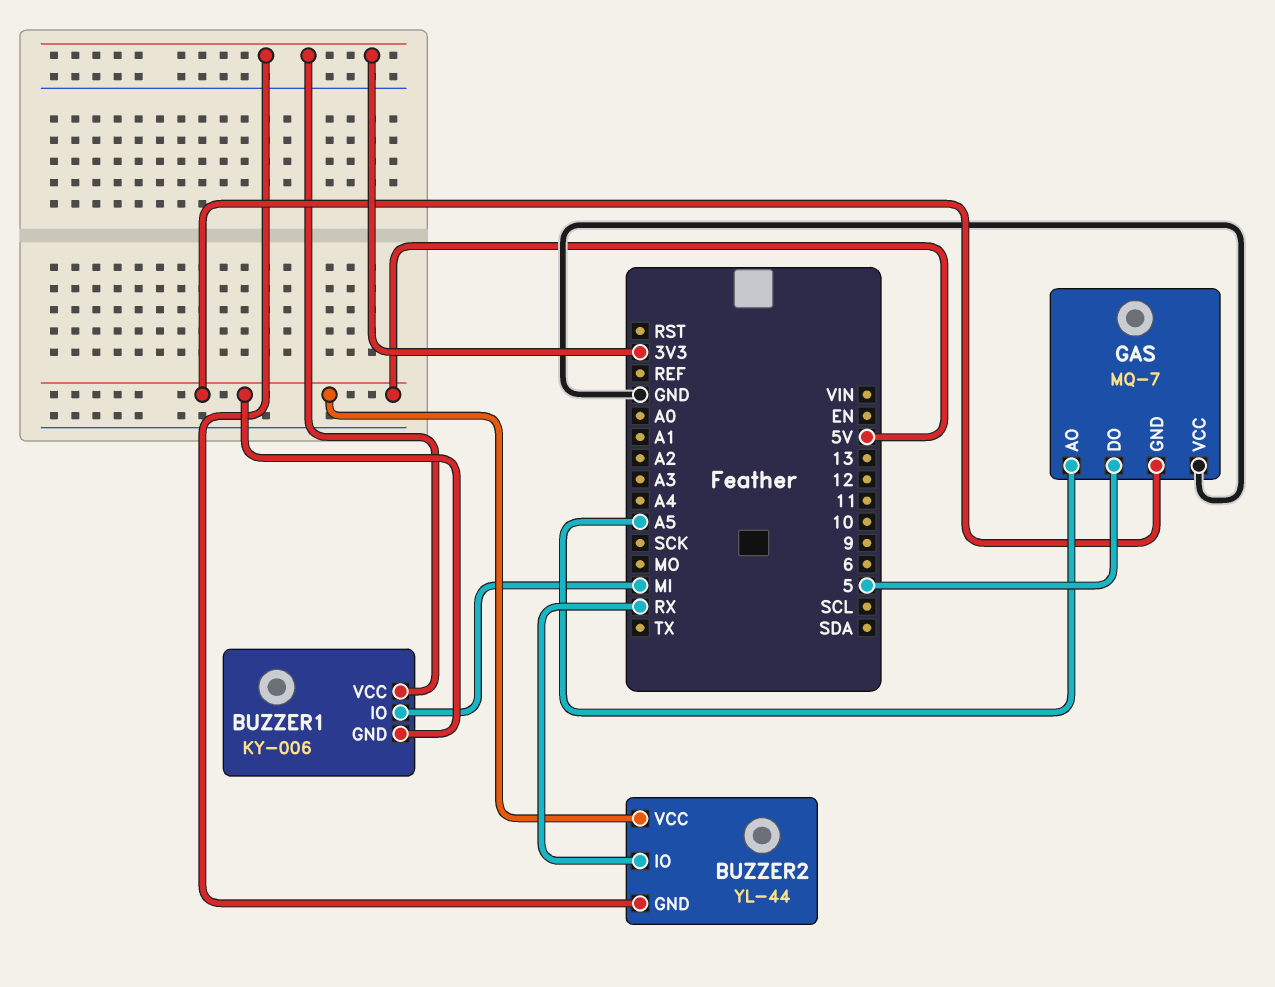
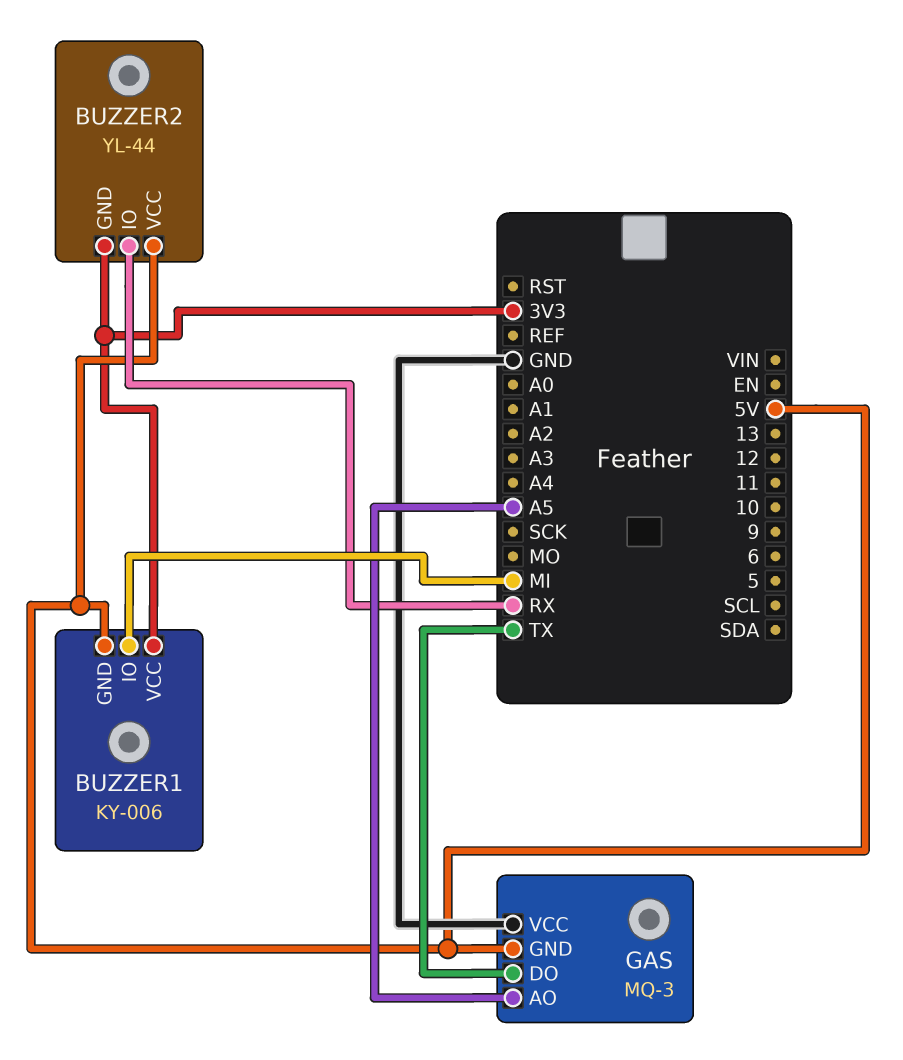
GAS: MQ-7 -> MQ-3
GAS pin DO: 5 -> TX

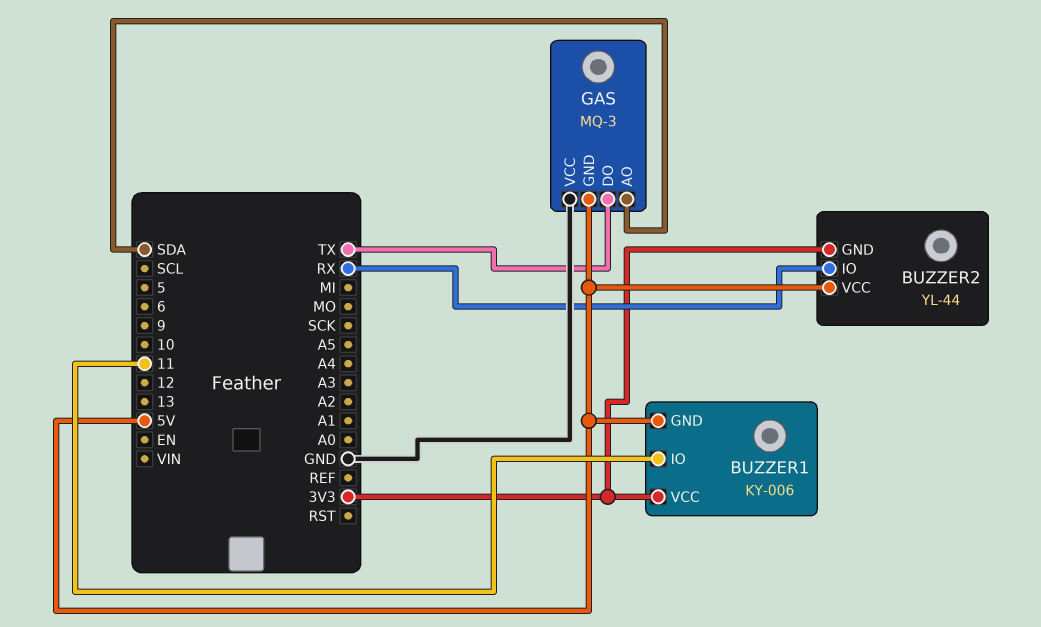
BUZZER1 pin IO: MI -> 11
GAS pin AO: A5 -> SDA

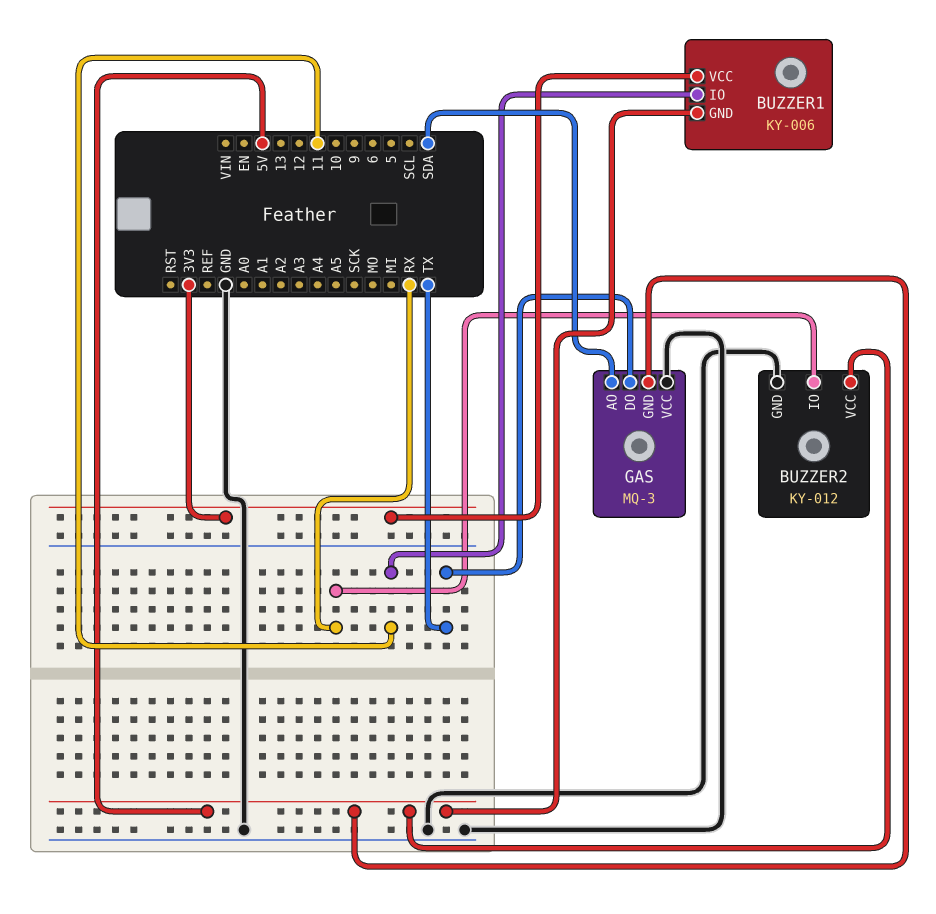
BUZZER2: YL-44 -> KY-012
BUZZER2 pin GND: 3V3 -> GND

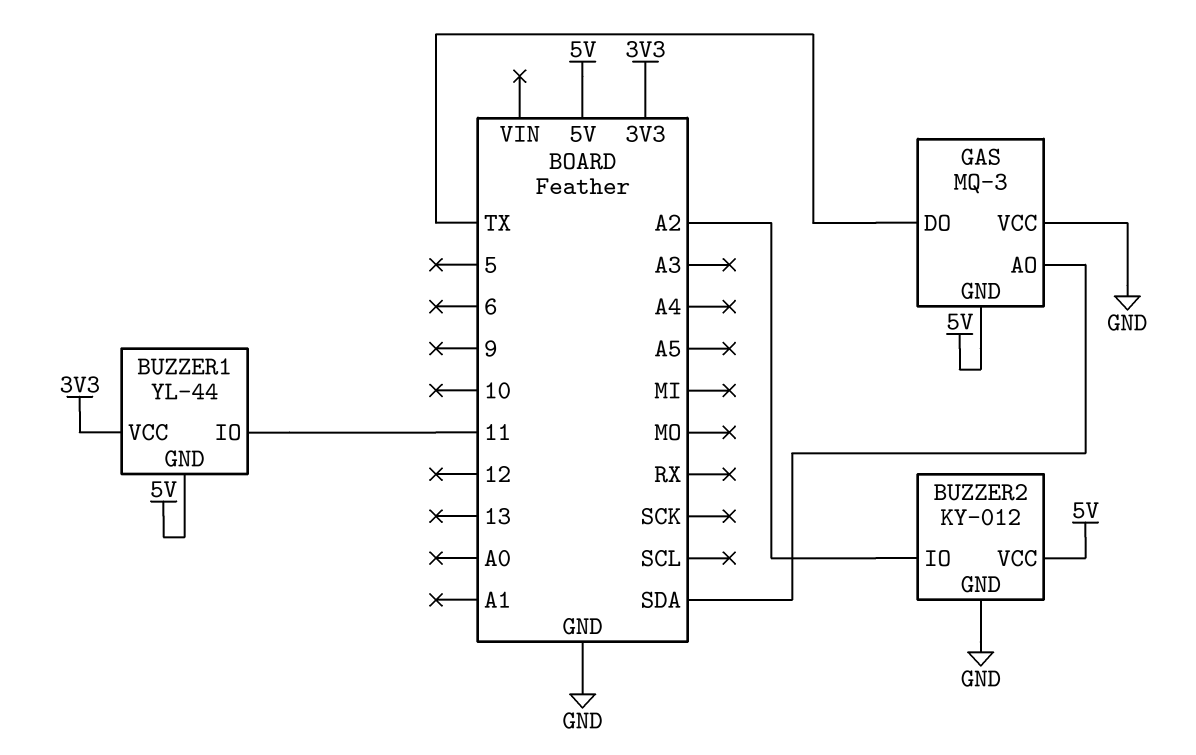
BUZZER1: KY-006 -> YL-44
BUZZER2 pin IO: RX -> A2

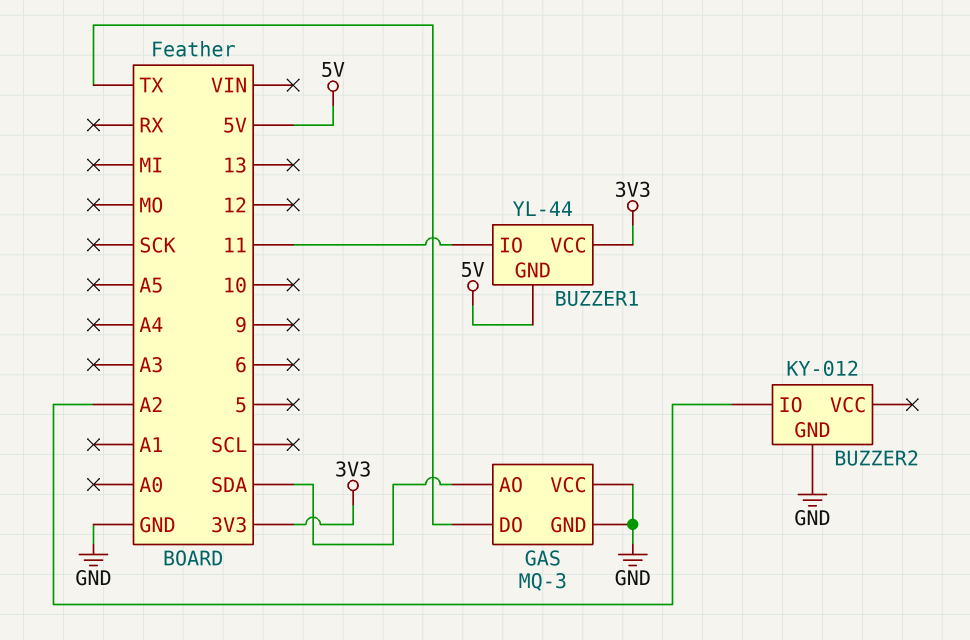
BUZZER2 pin VCC: 5V -> none
GAS pin GND: 5V -> GND

